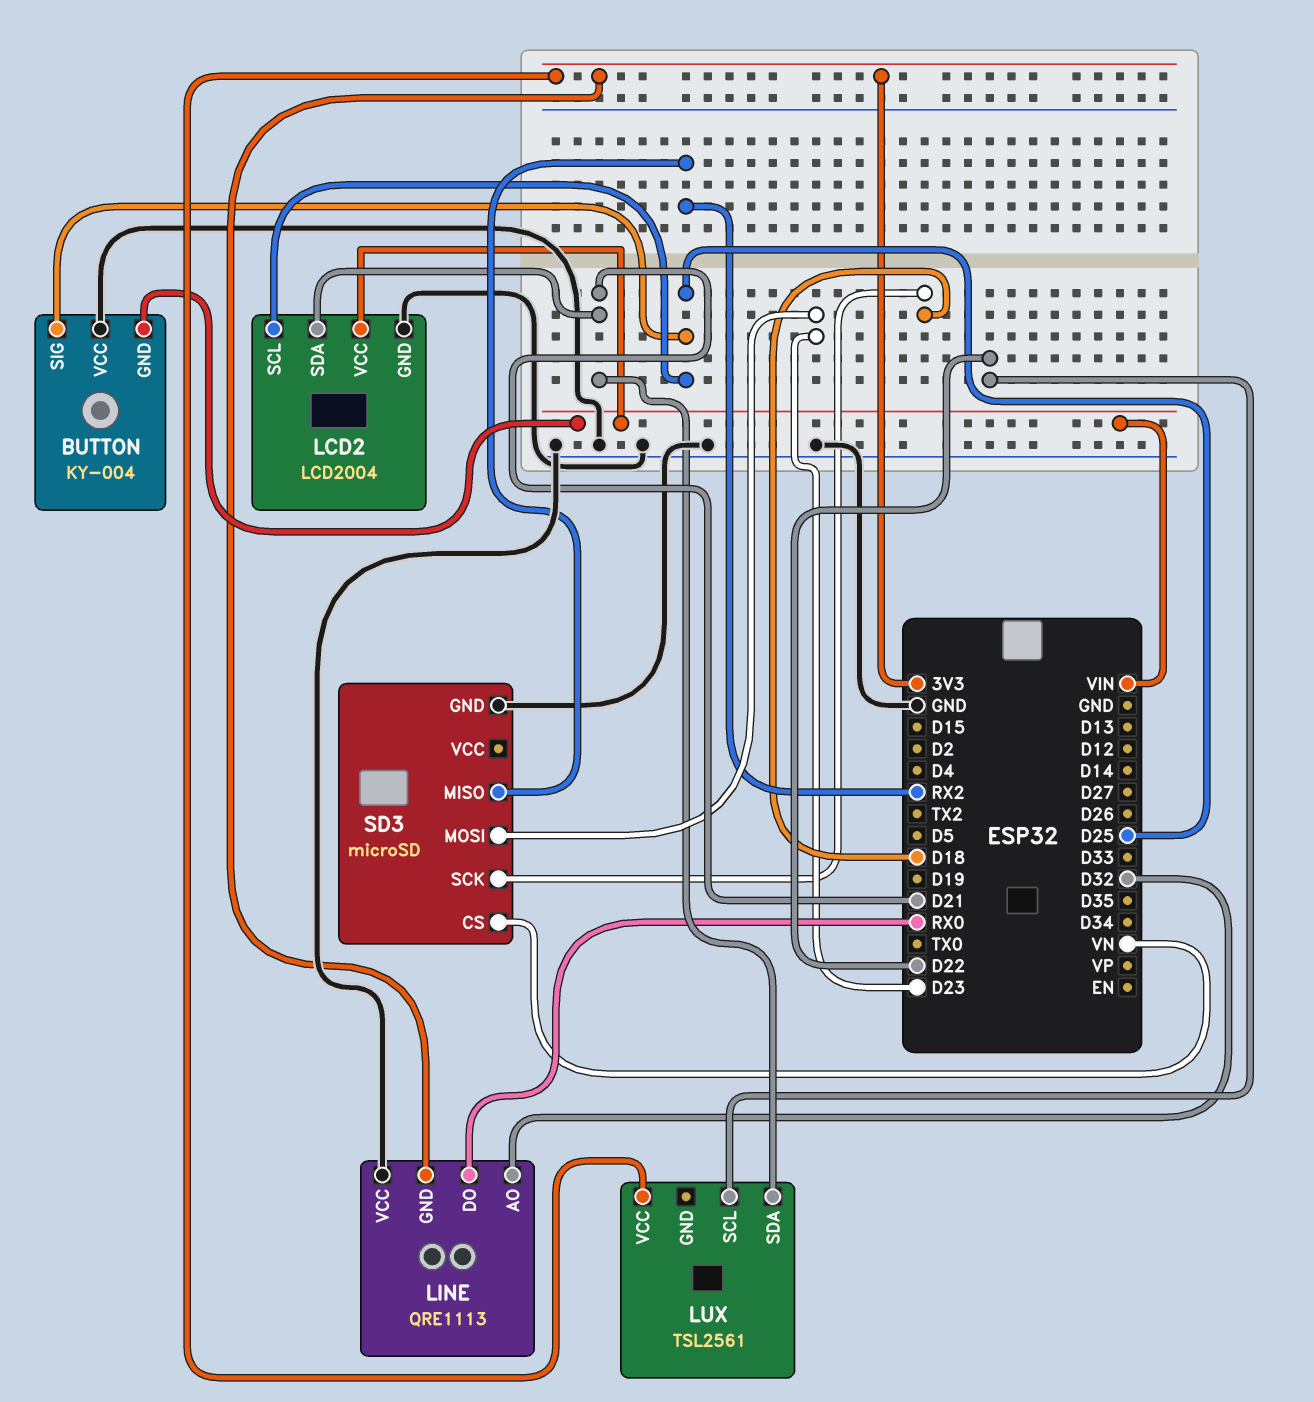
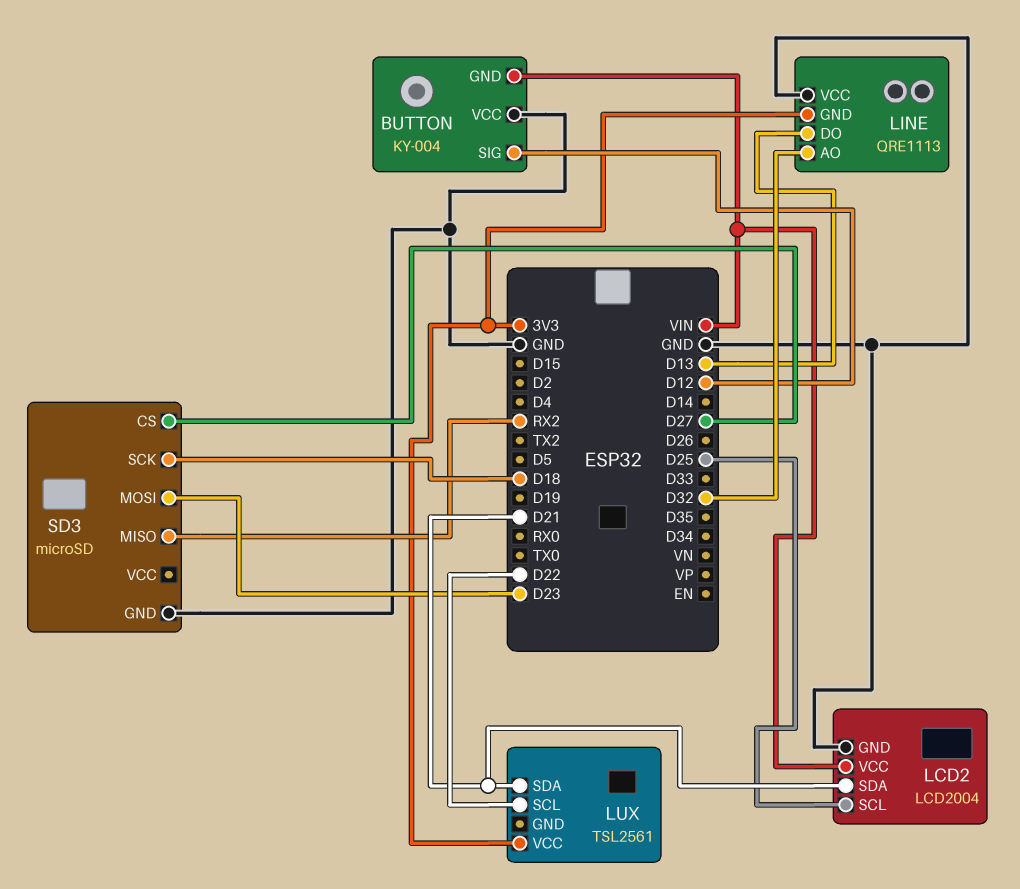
BUTTON pin SIG: D25 -> D12
LINE pin DO: RX0 -> D13
SD3 pin CS: VN -> D27

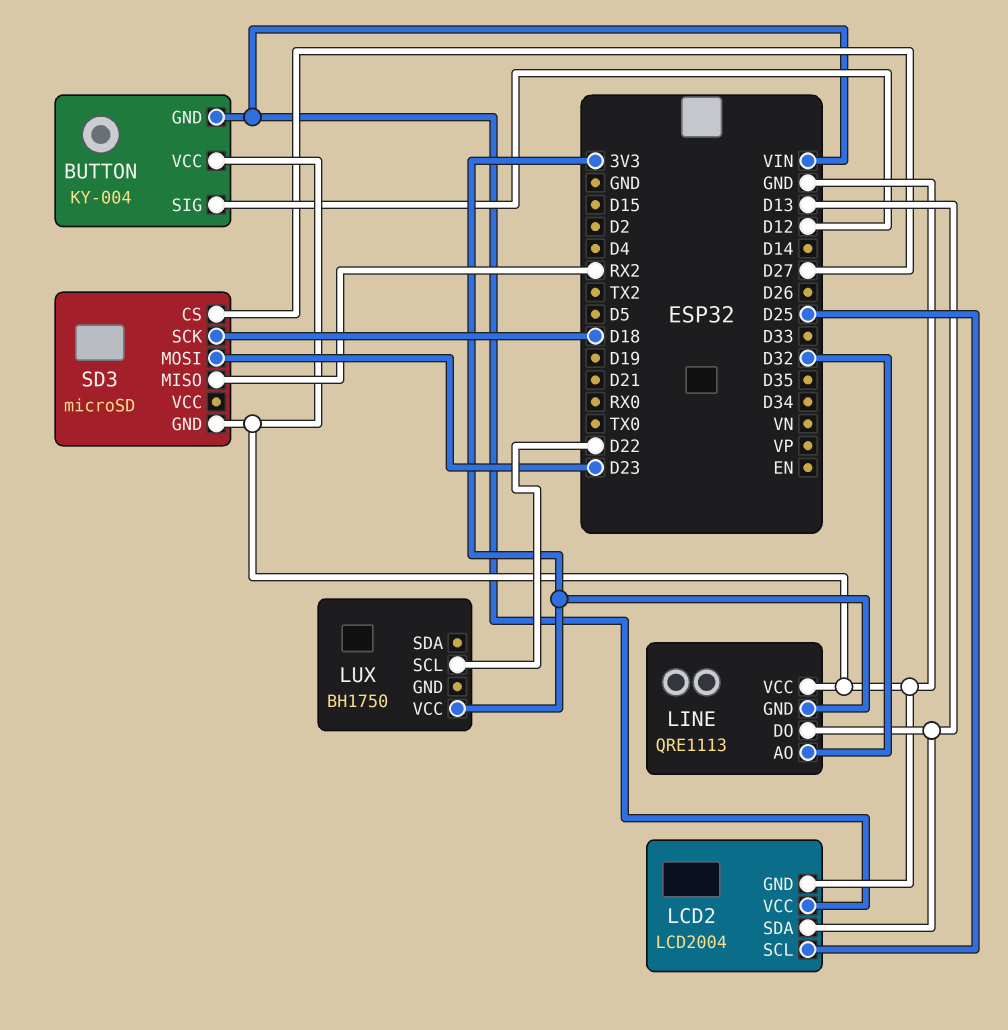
LCD2 pin SDA: D21 -> D13
LUX: TSL2561 -> BH1750
LUX pin SDA: D21 -> none

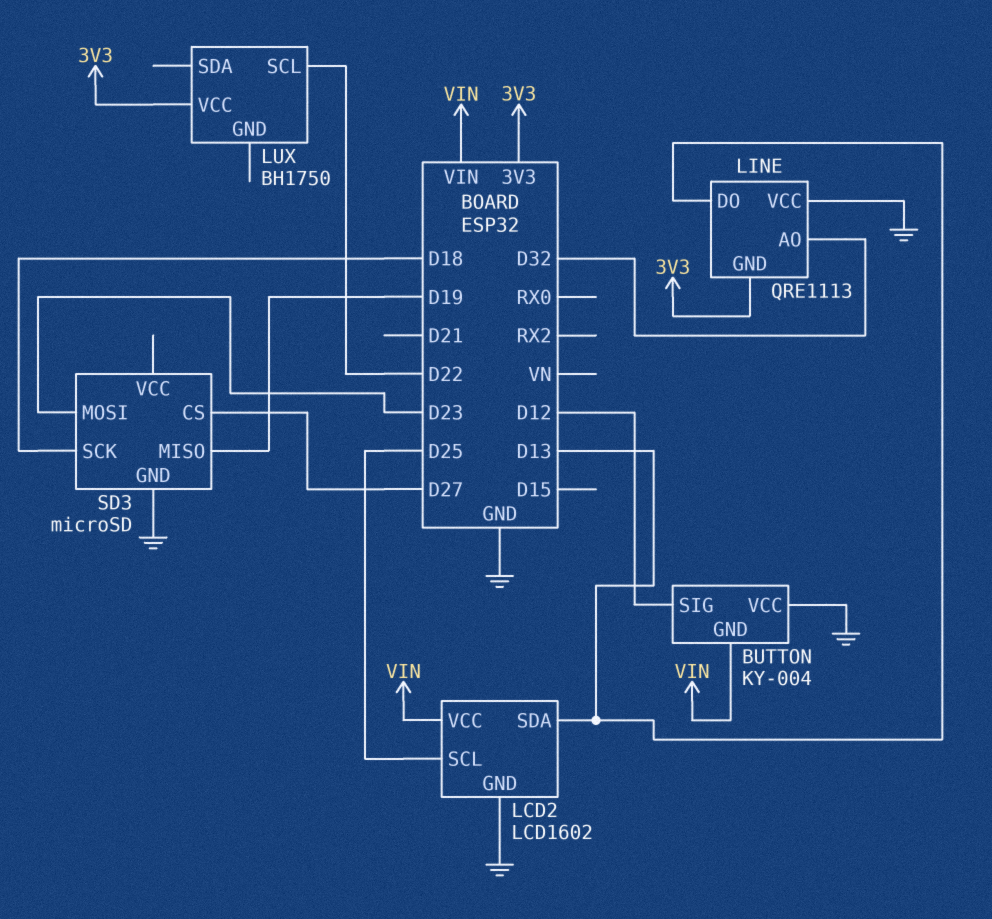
LCD2: LCD2004 -> LCD1602
SD3 pin MISO: RX2 -> D19

